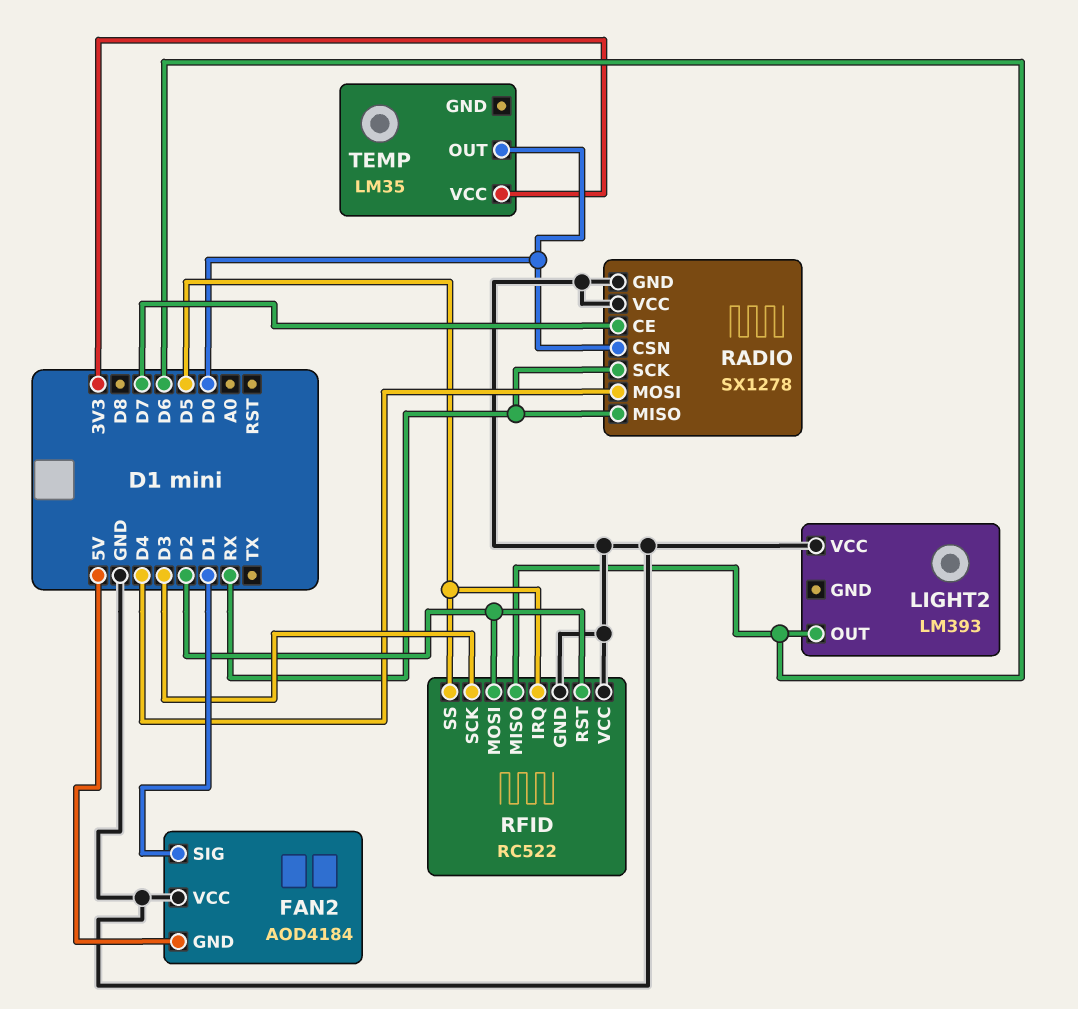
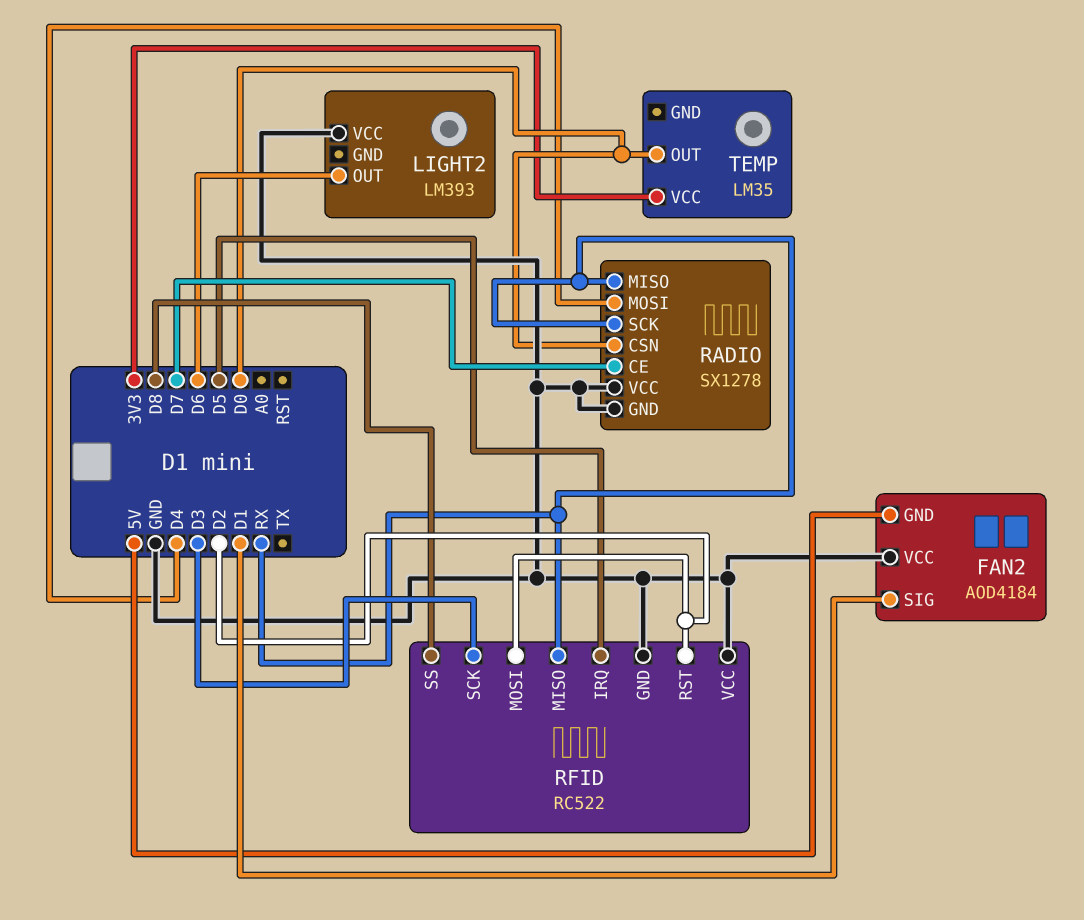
RFID pin MISO: D6 -> RX
RFID pin SS: D5 -> D8

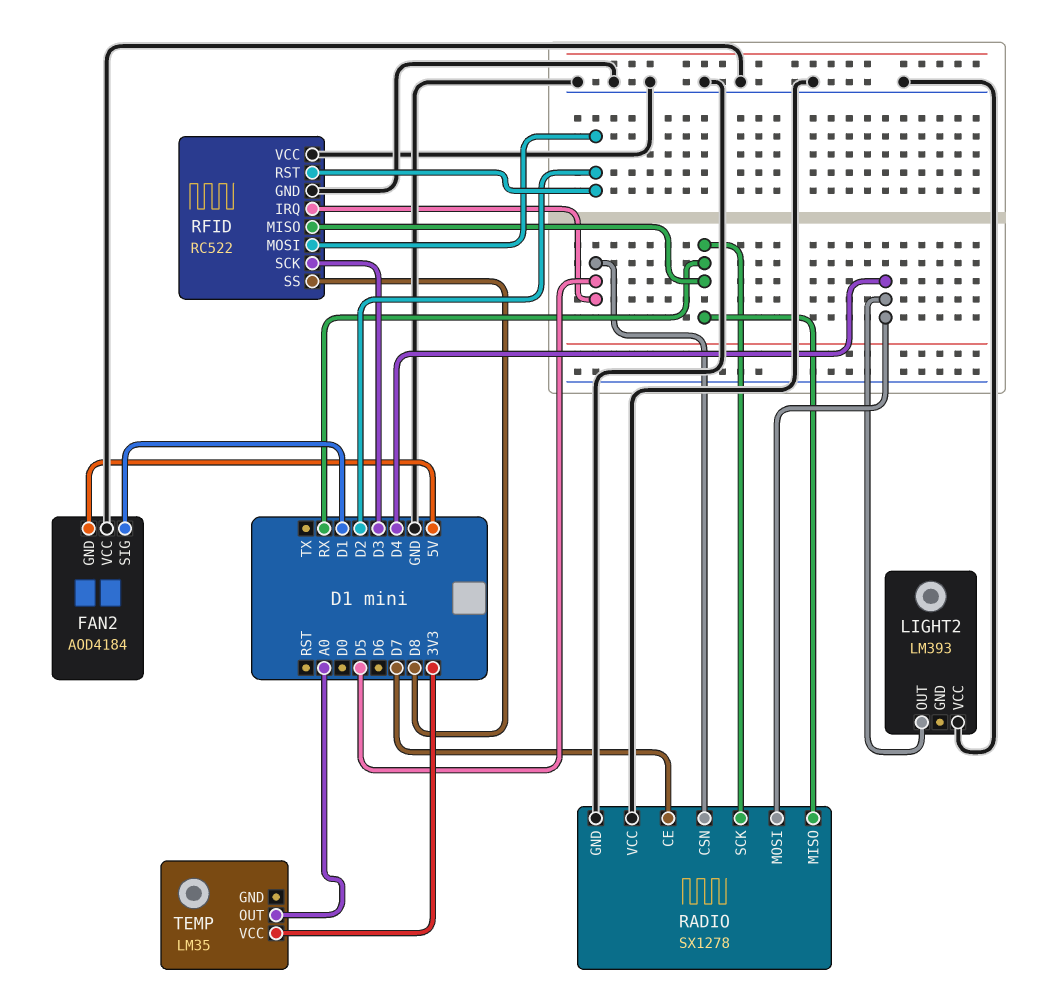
LIGHT2 pin OUT: D6 -> D4
RADIO pin CSN: D0 -> D5
TEMP pin OUT: D0 -> A0

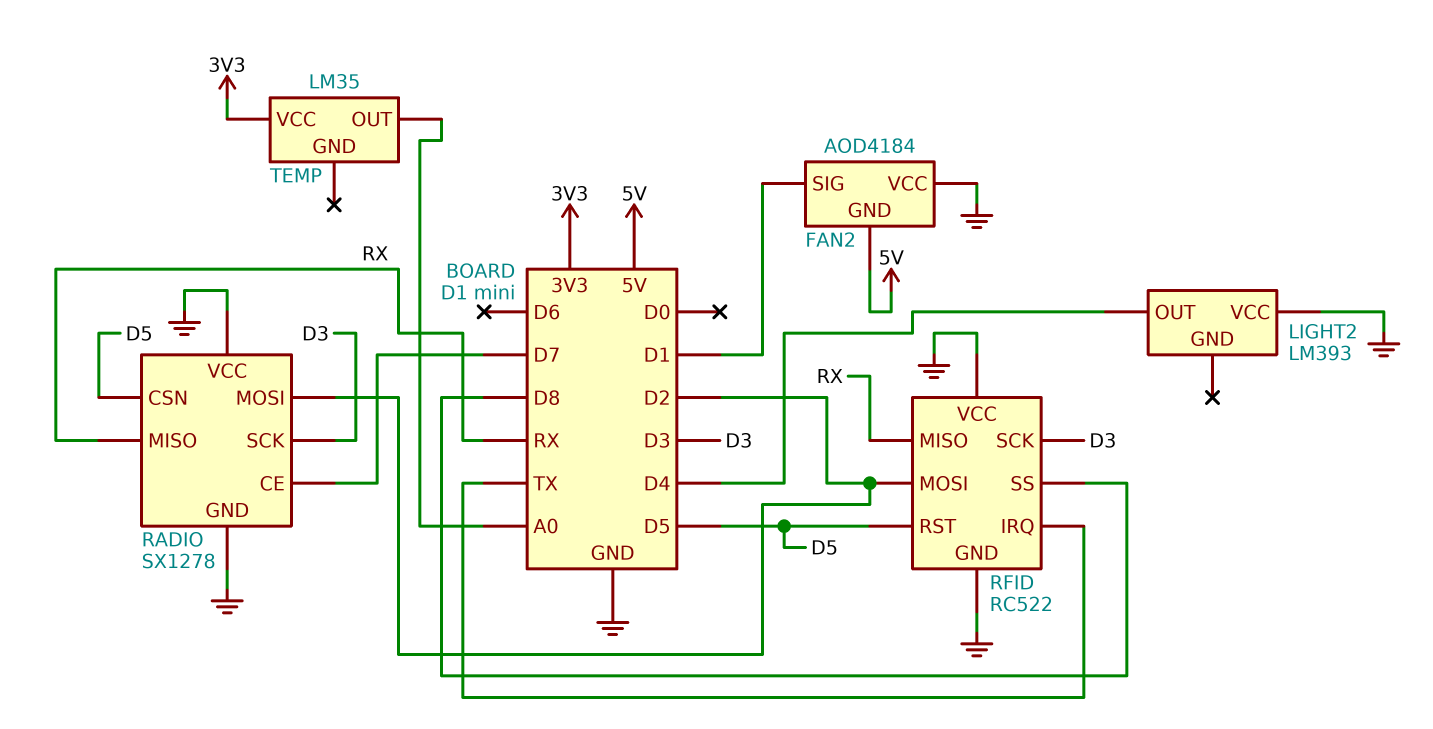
RADIO pin MOSI: D4 -> D2
RADIO pin SCK: RX -> D3
RFID pin IRQ: D5 -> TX
RFID pin RST: D2 -> D5

